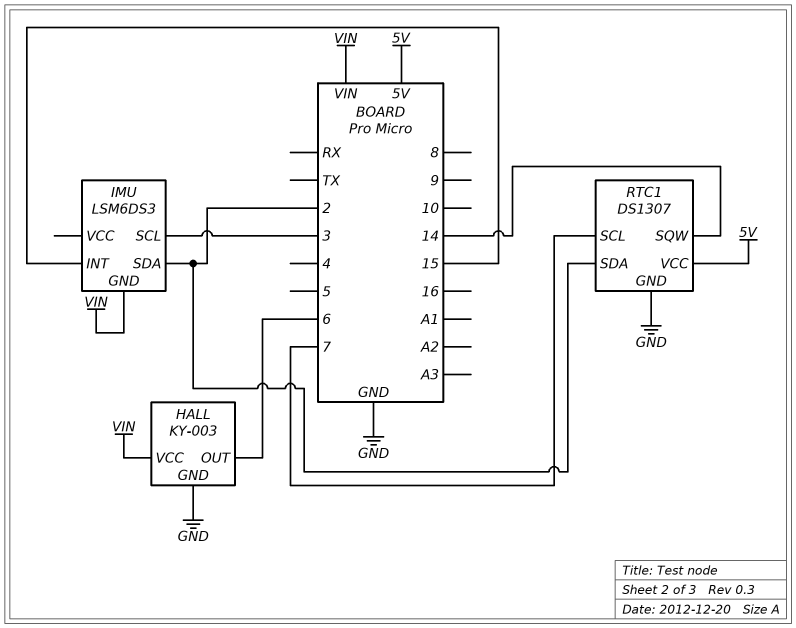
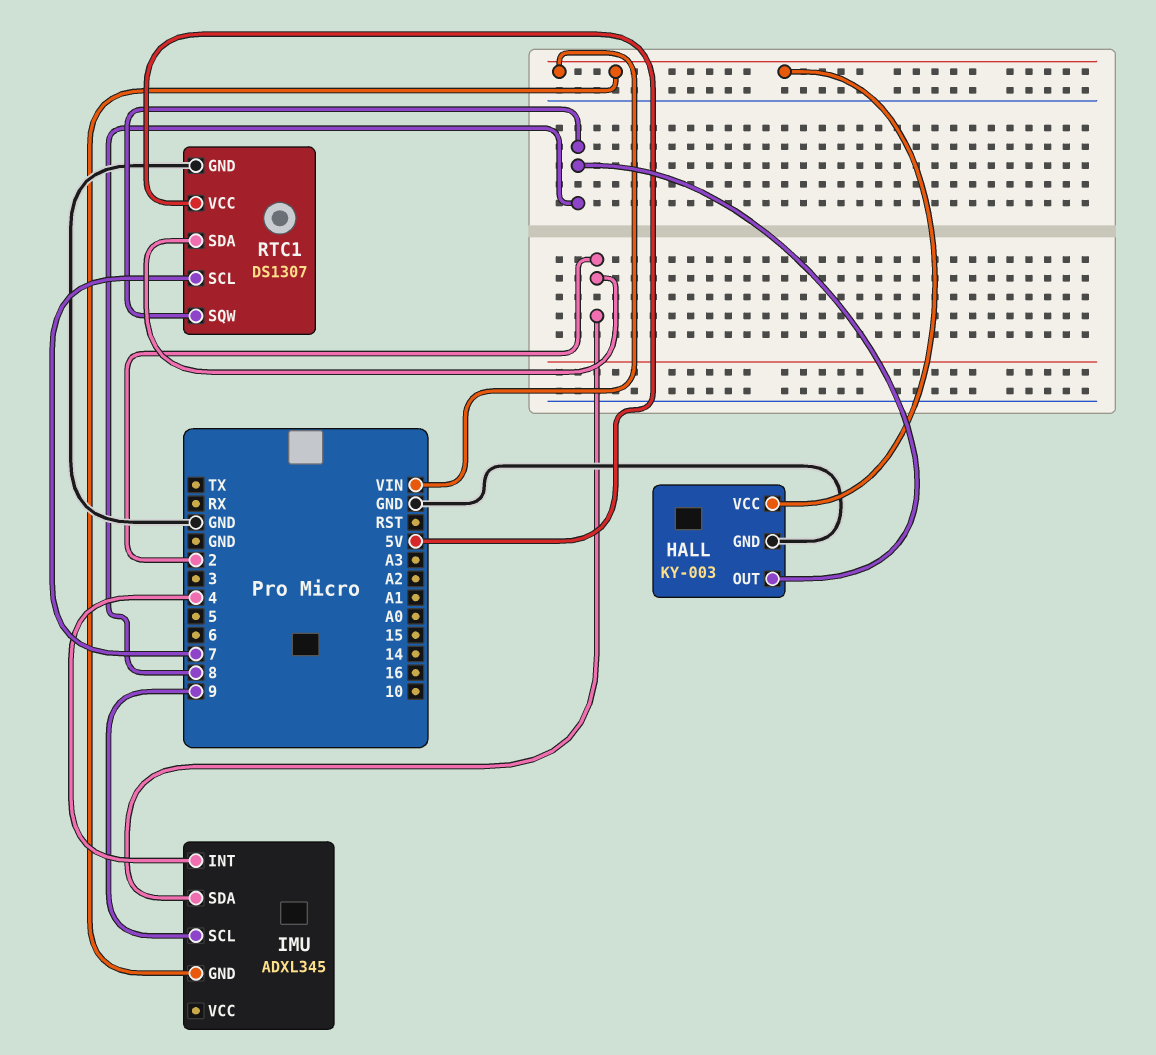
HALL pin OUT: 6 -> 8
IMU: LSM6DS3 -> ADXL345
IMU pin INT: 15 -> 4
IMU pin SCL: 3 -> 9
RTC1 pin SQW: 14 -> 8

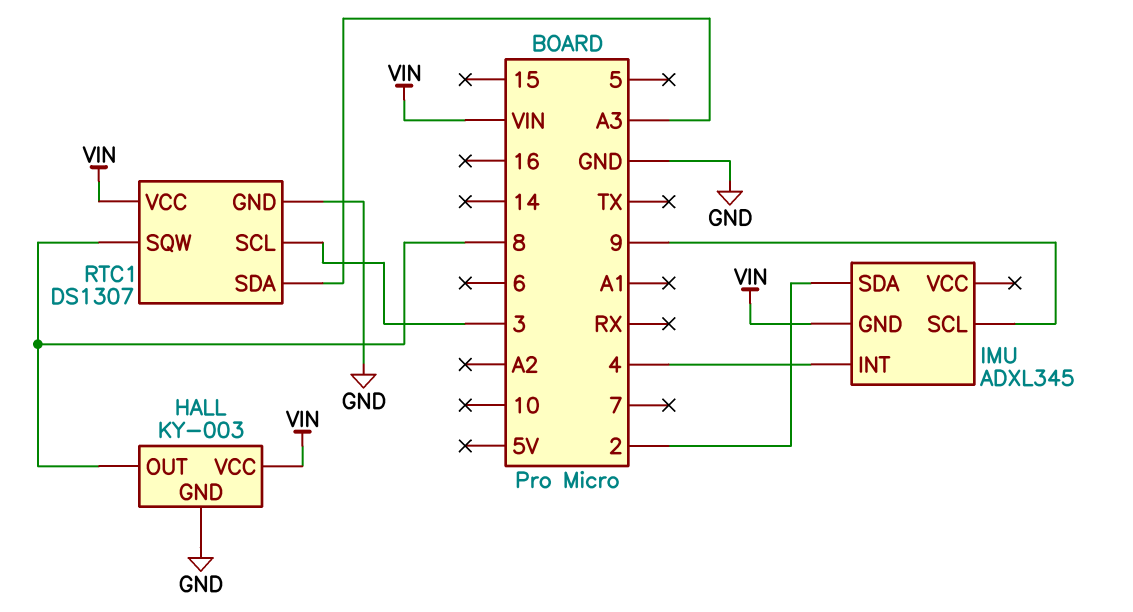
RTC1 pin SCL: 7 -> 3
RTC1 pin SDA: 2 -> A3
RTC1 pin VCC: 5V -> VIN

